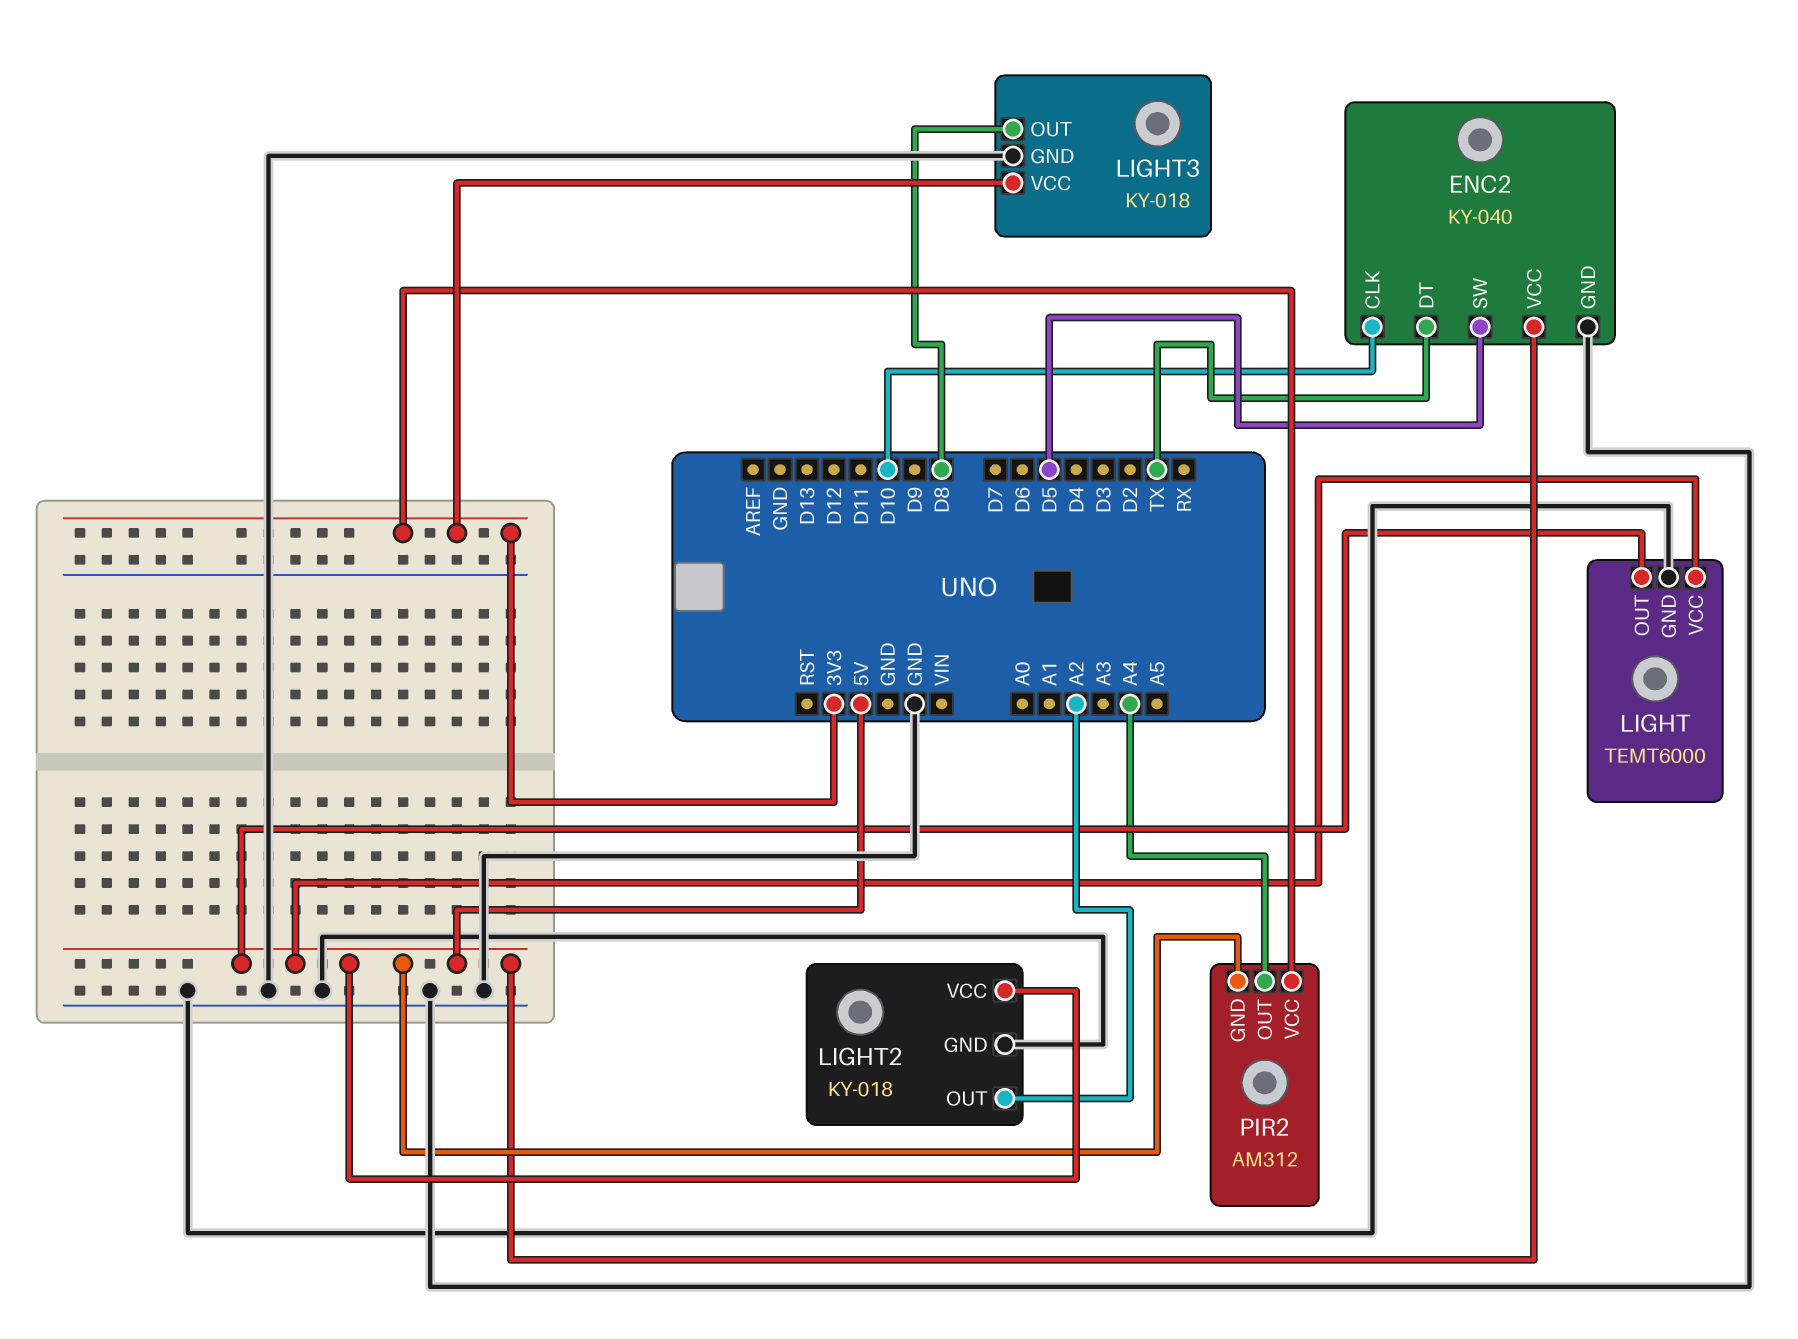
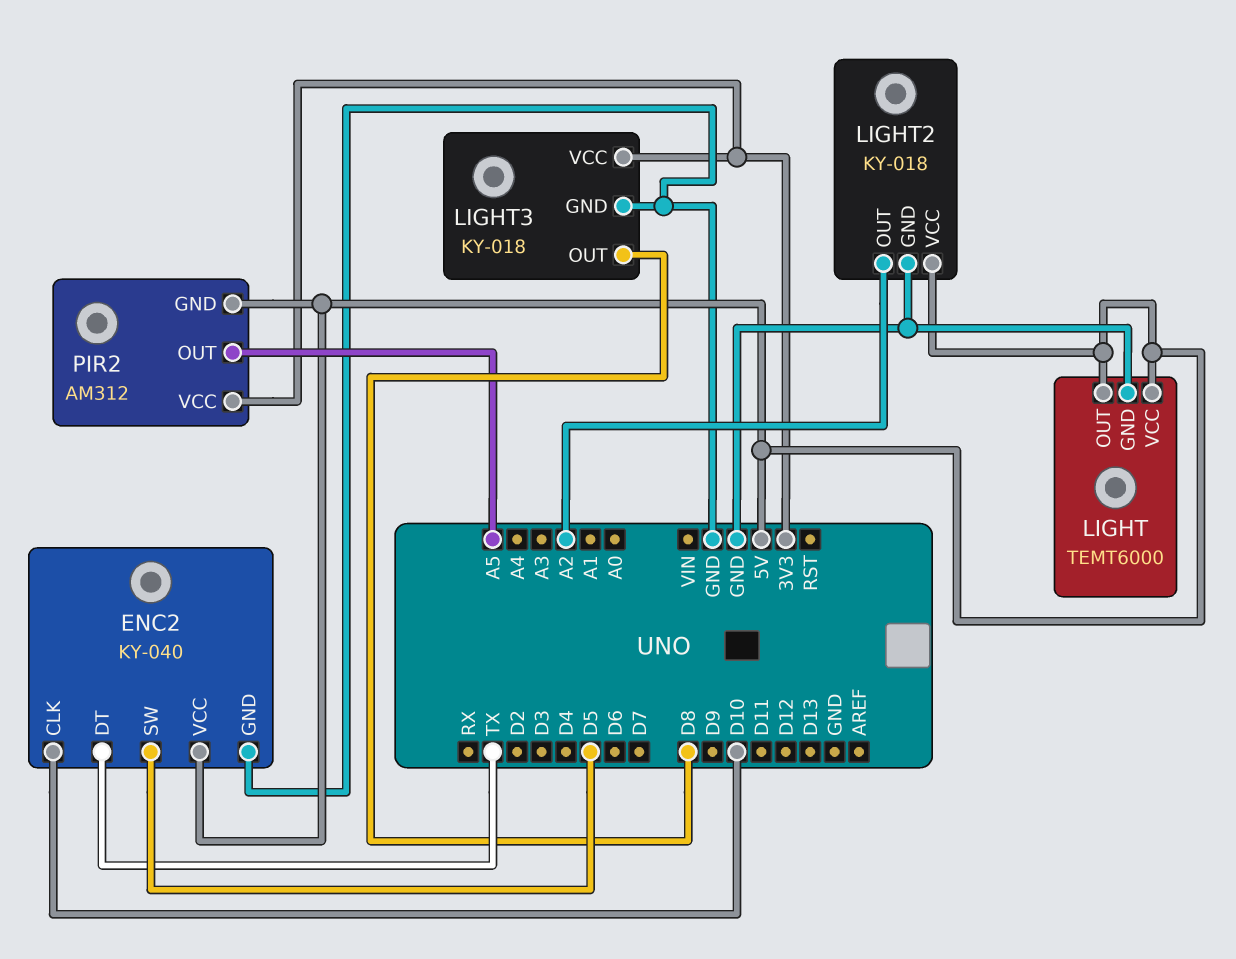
PIR2 pin OUT: A4 -> A5

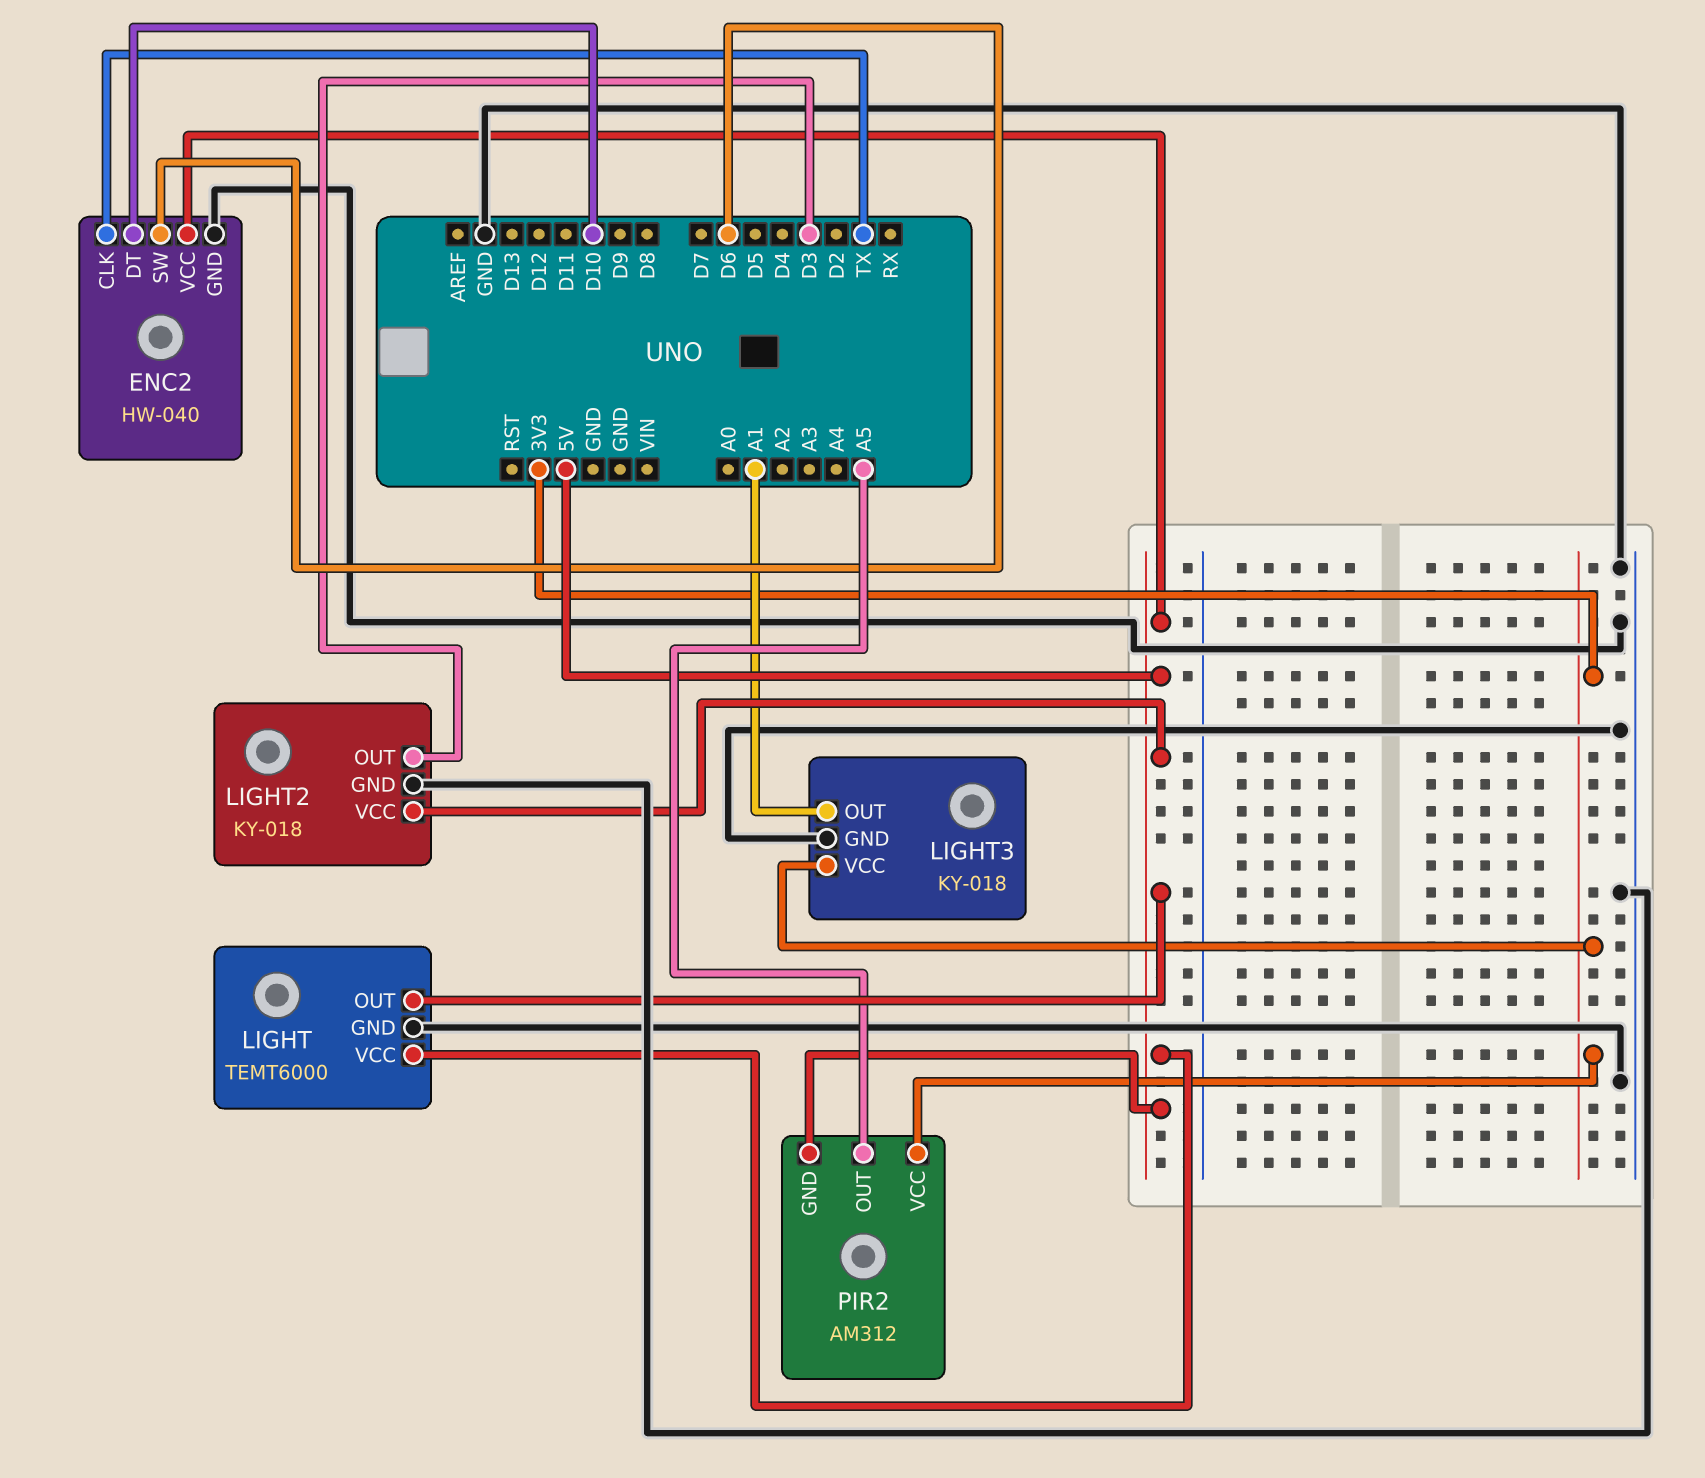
ENC2: KY-040 -> HW-040
ENC2 pin CLK: D10 -> TX
ENC2 pin DT: TX -> D10
ENC2 pin SW: D5 -> D6
LIGHT2 pin OUT: A2 -> D3
LIGHT3 pin OUT: D8 -> A1

